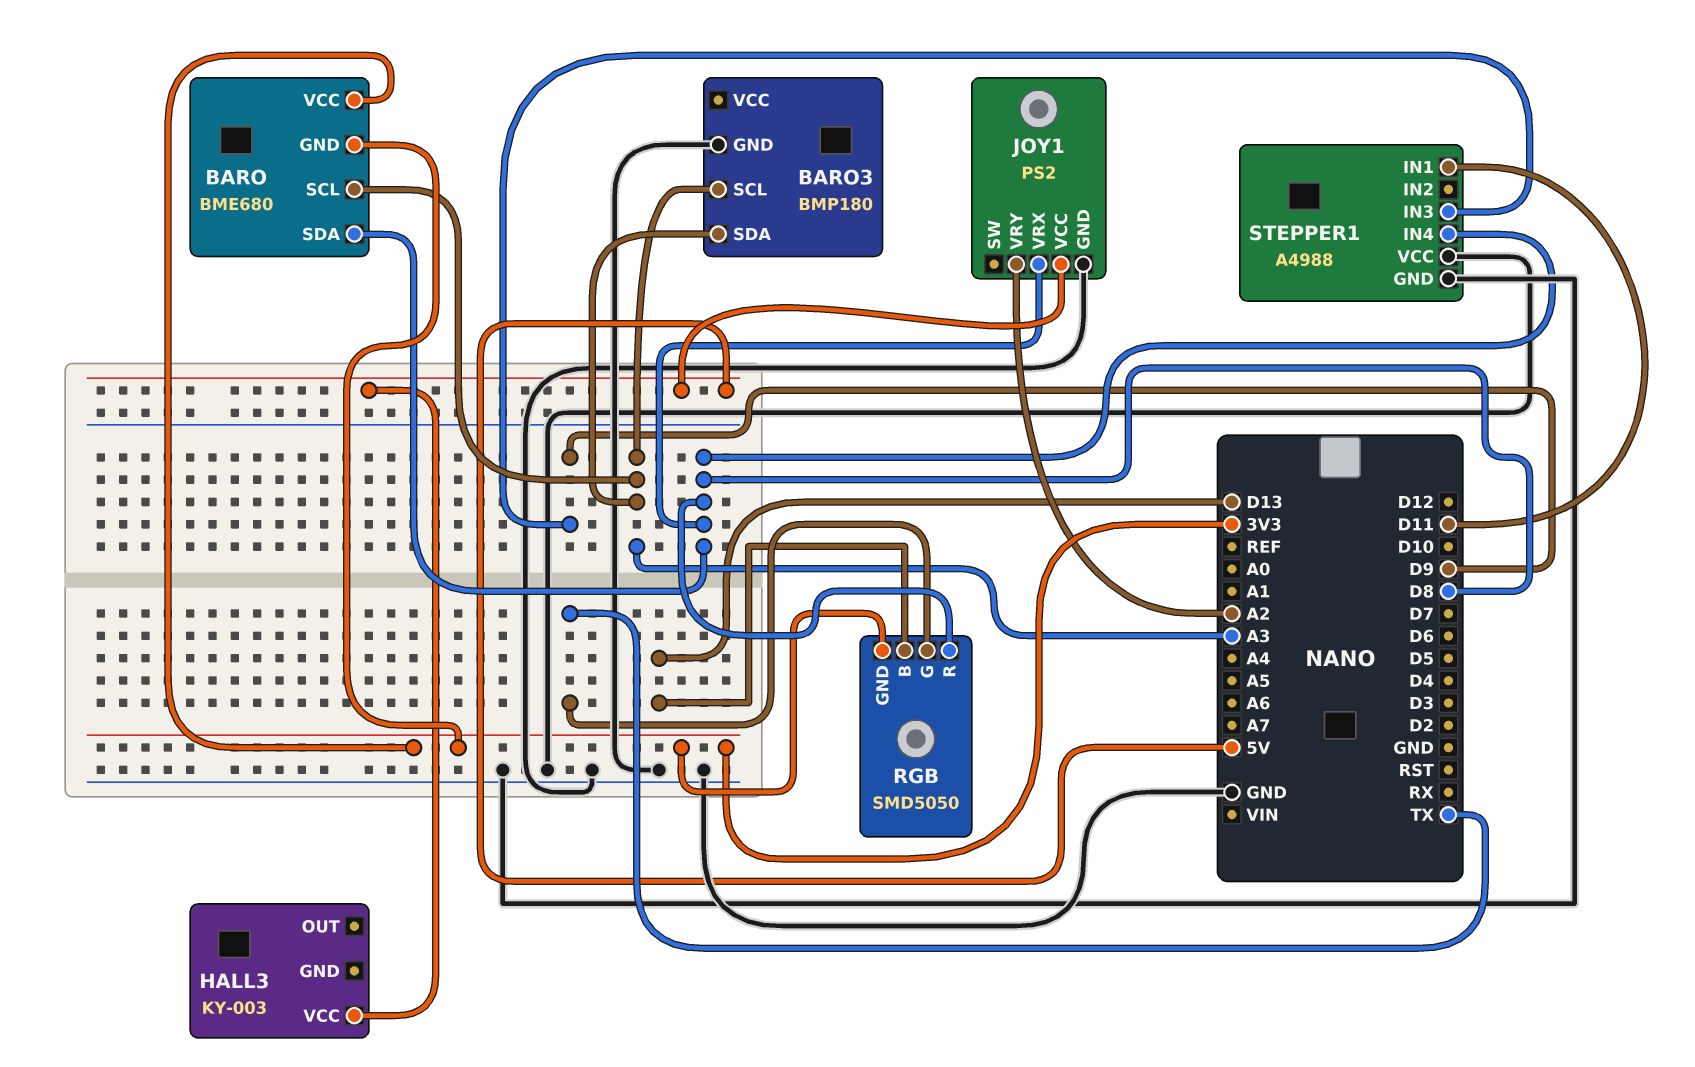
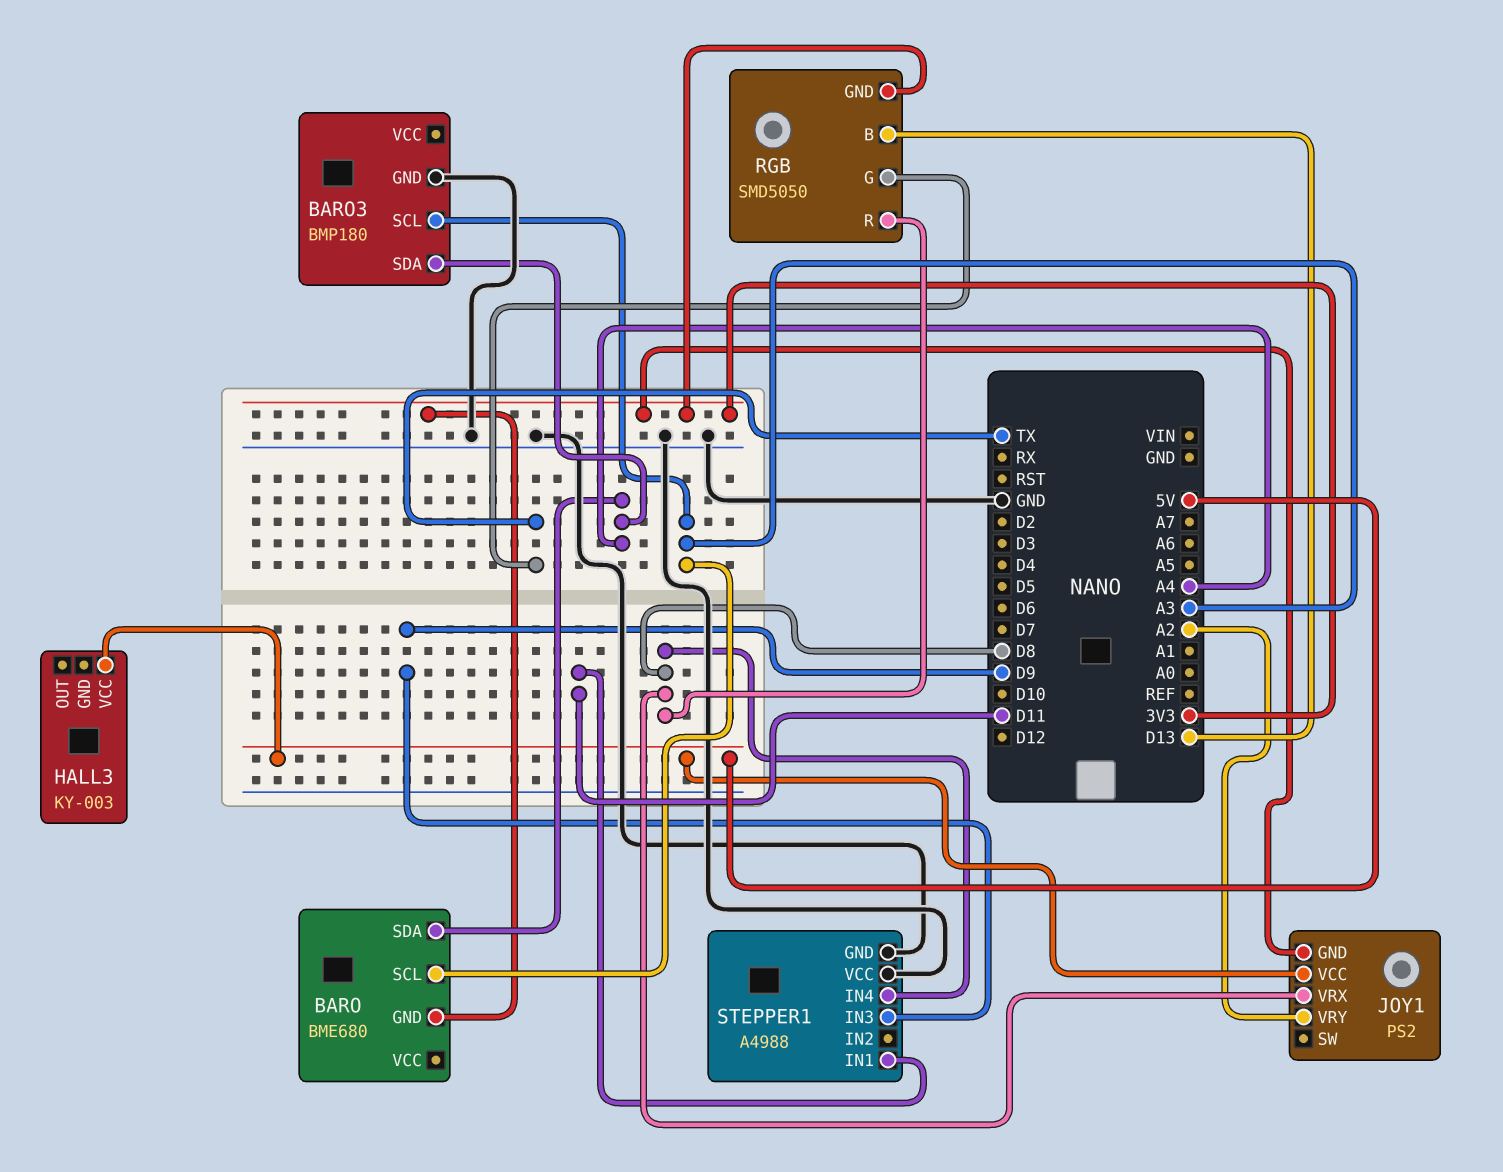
BARO pin SDA: D8 -> A4
BARO pin VCC: 3V3 -> none
BARO3 pin SDA: A3 -> A4
JOY1 pin GND: GND -> 3V3

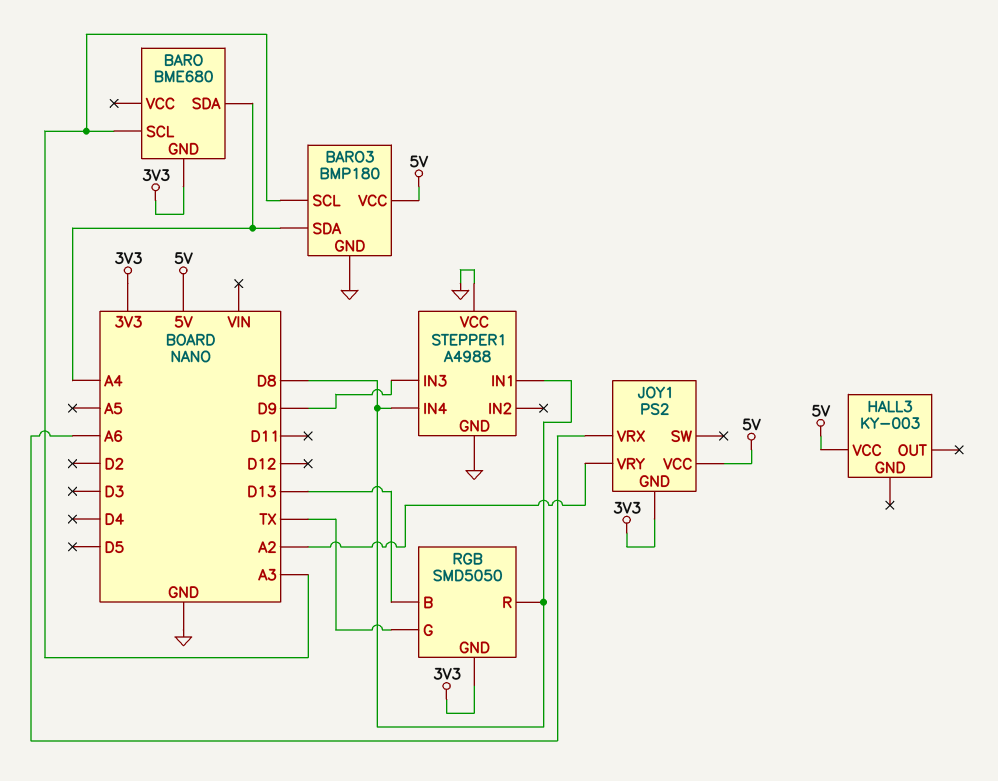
BARO3 pin VCC: none -> 5V
JOY1 pin VRX: D8 -> A6
STEPPER1 pin IN1: D11 -> D8

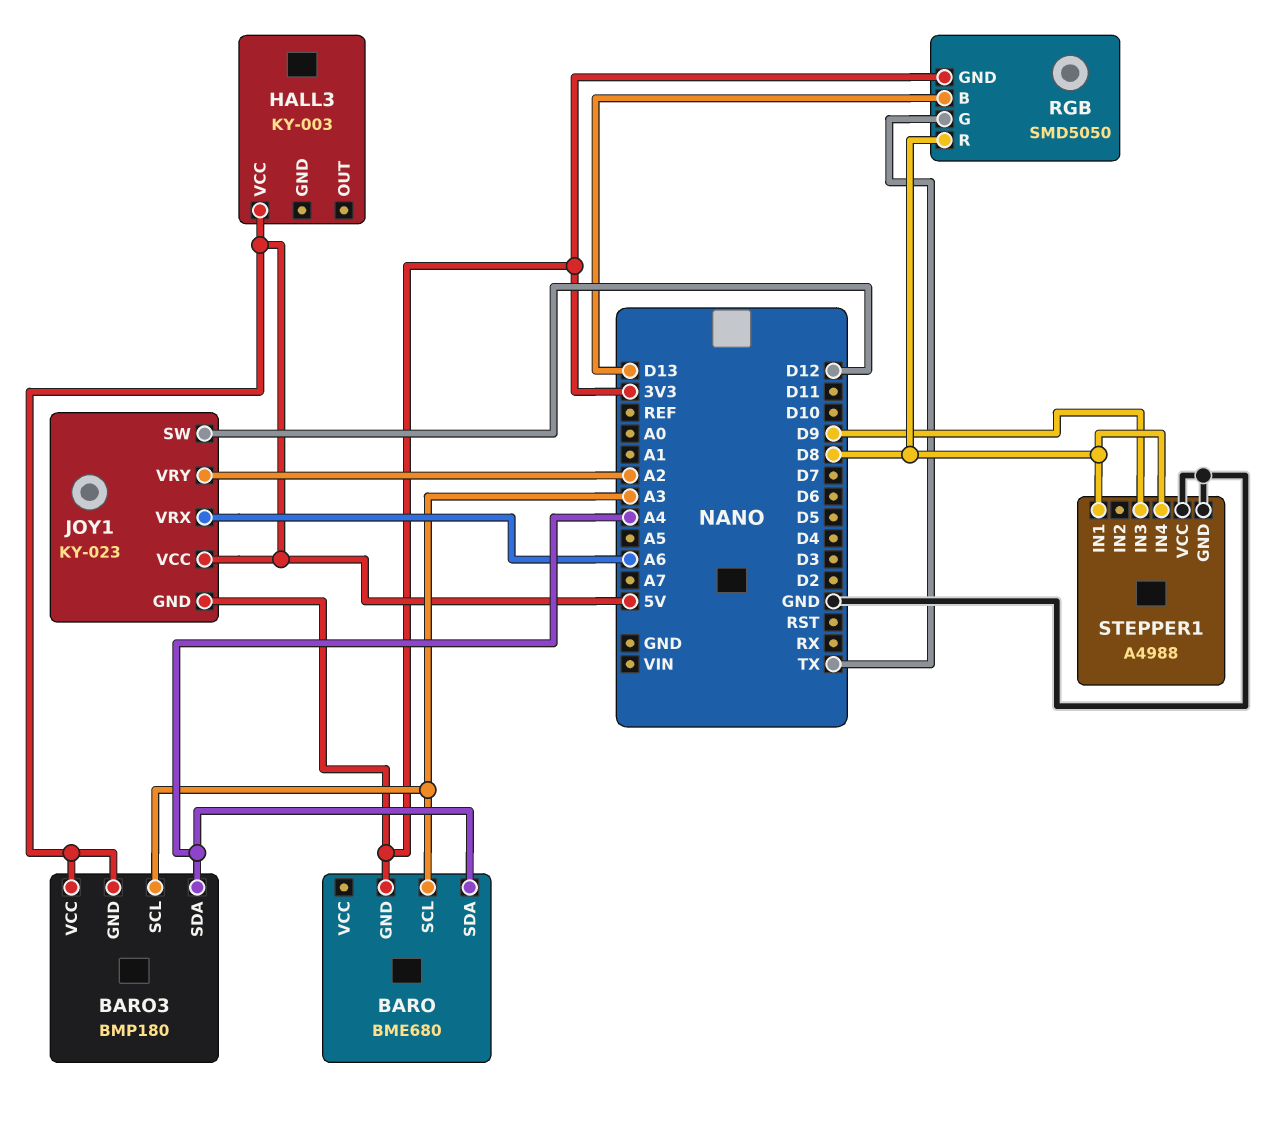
BARO3 pin GND: GND -> 5V
JOY1: PS2 -> KY-023
JOY1 pin SW: none -> D12

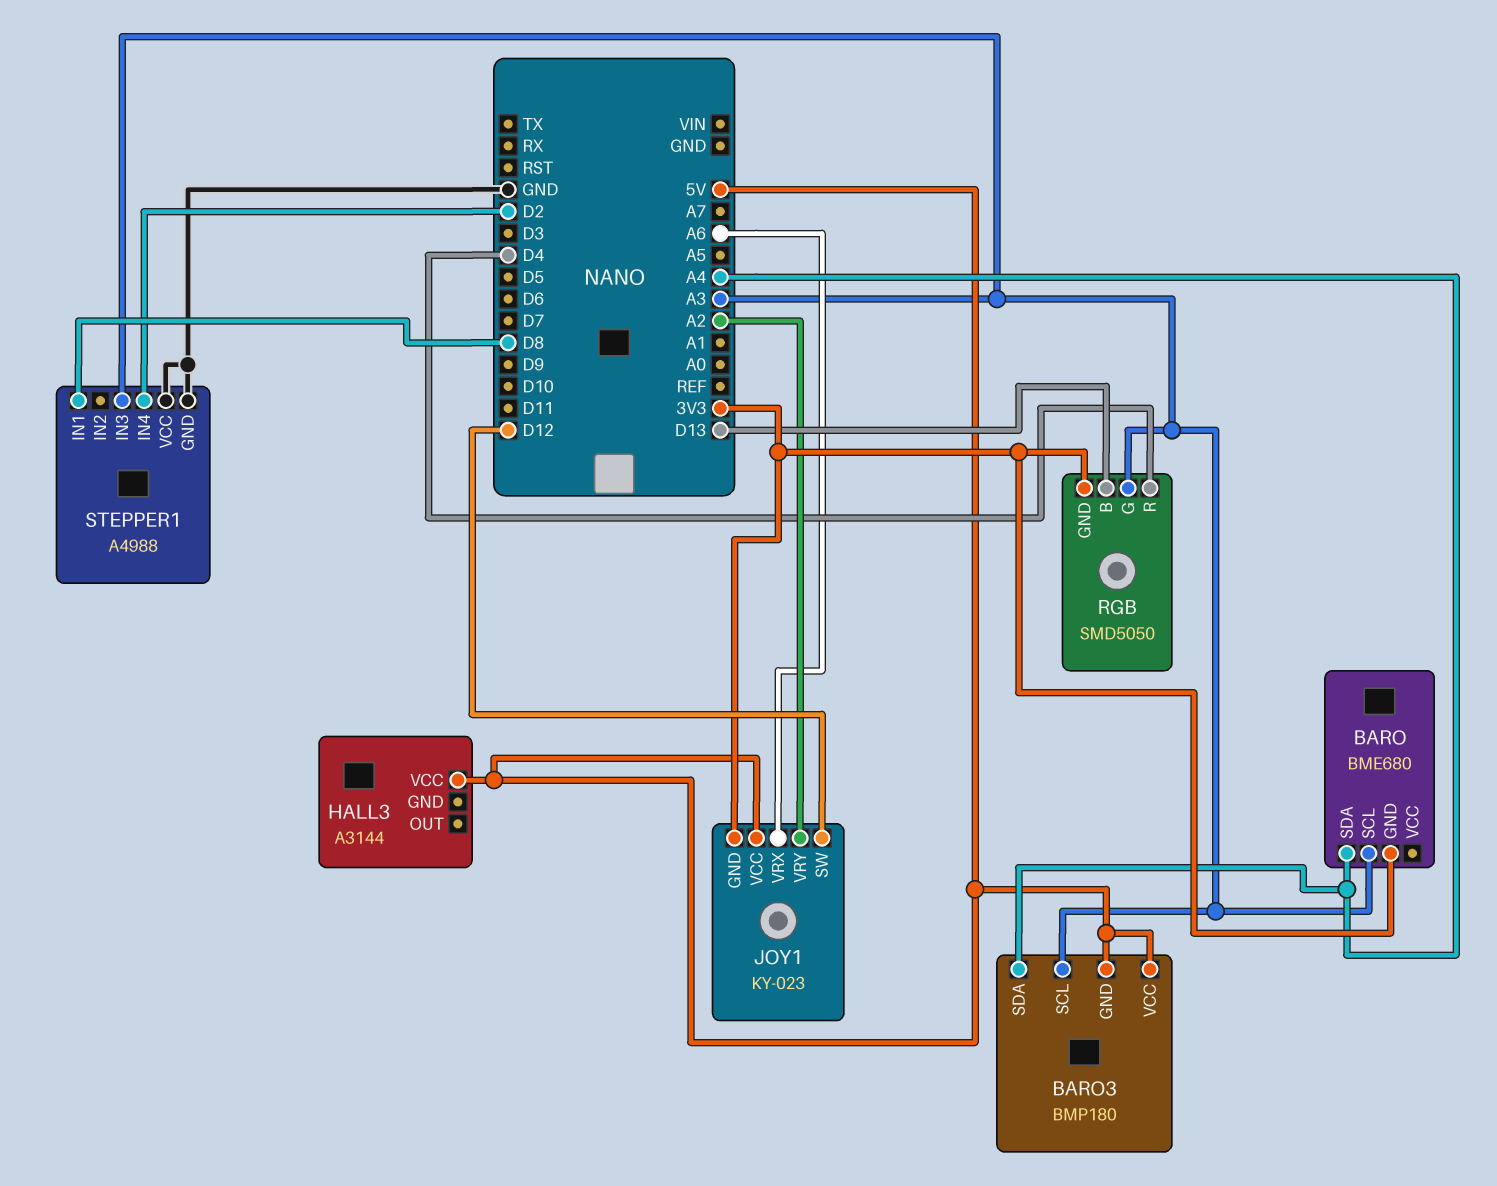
HALL3: KY-003 -> A3144
RGB pin G: TX -> A3
RGB pin R: D8 -> D4
STEPPER1 pin IN3: D9 -> A3
STEPPER1 pin IN4: D8 -> D2

